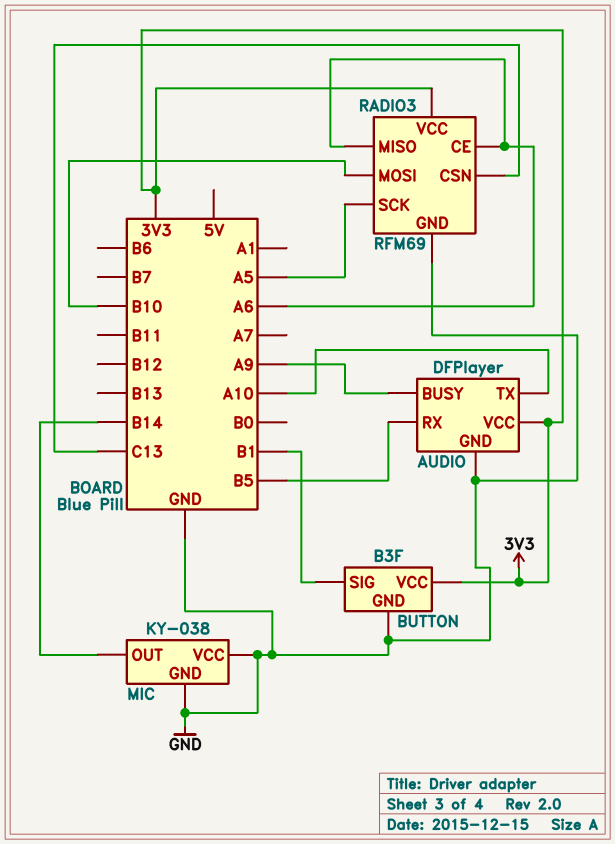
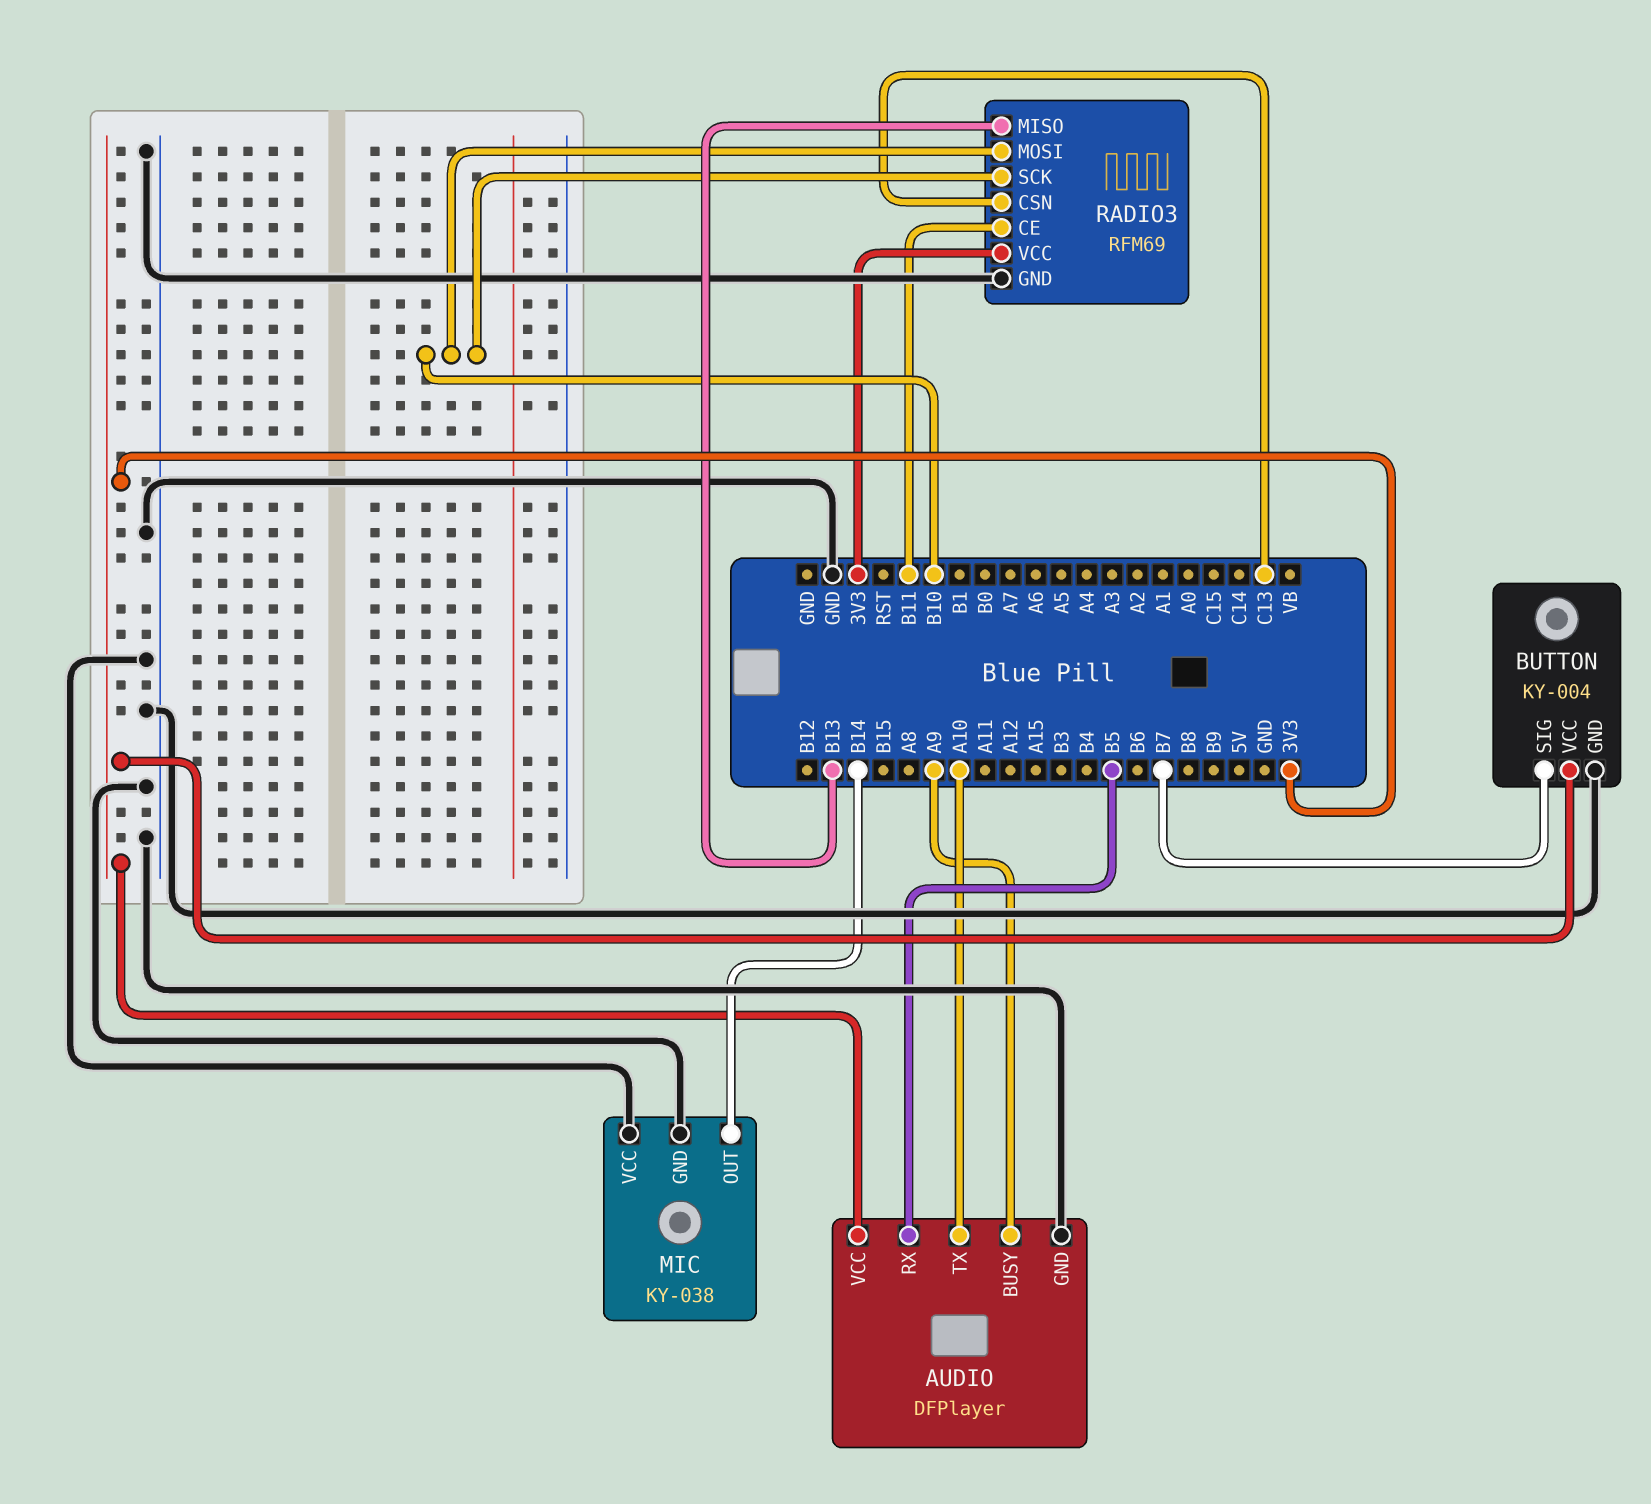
BUTTON: B3F -> KY-004
BUTTON pin SIG: B1 -> B7
RADIO3 pin CE: A6 -> B11
RADIO3 pin MISO: A6 -> B13
RADIO3 pin SCK: A5 -> B10

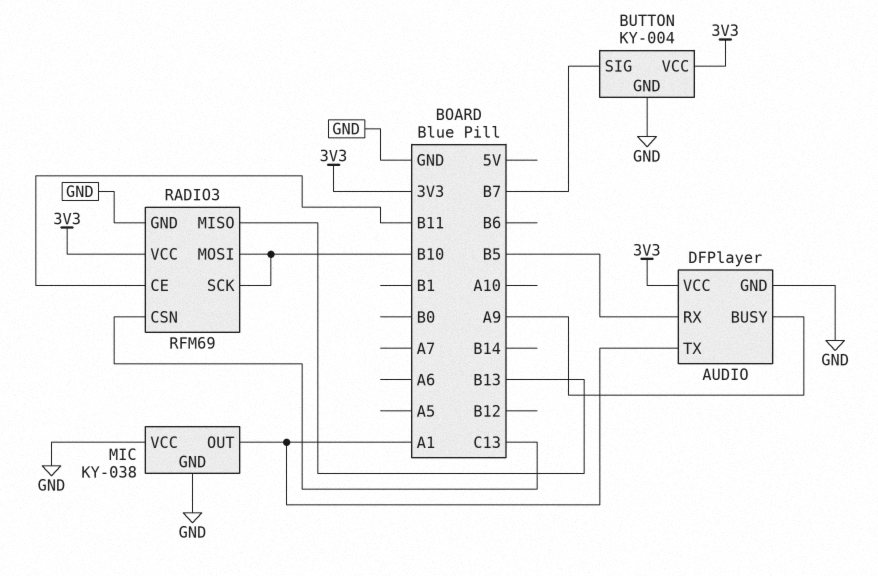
AUDIO pin TX: A10 -> A1
MIC pin OUT: B14 -> A1

